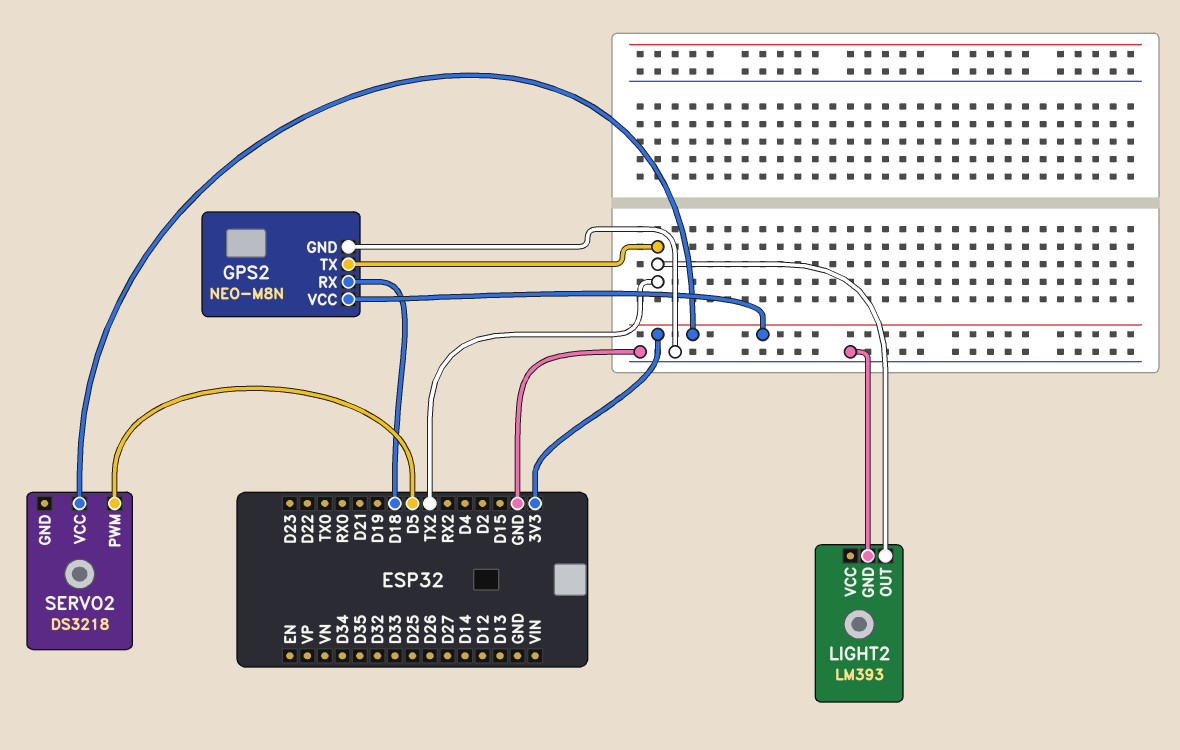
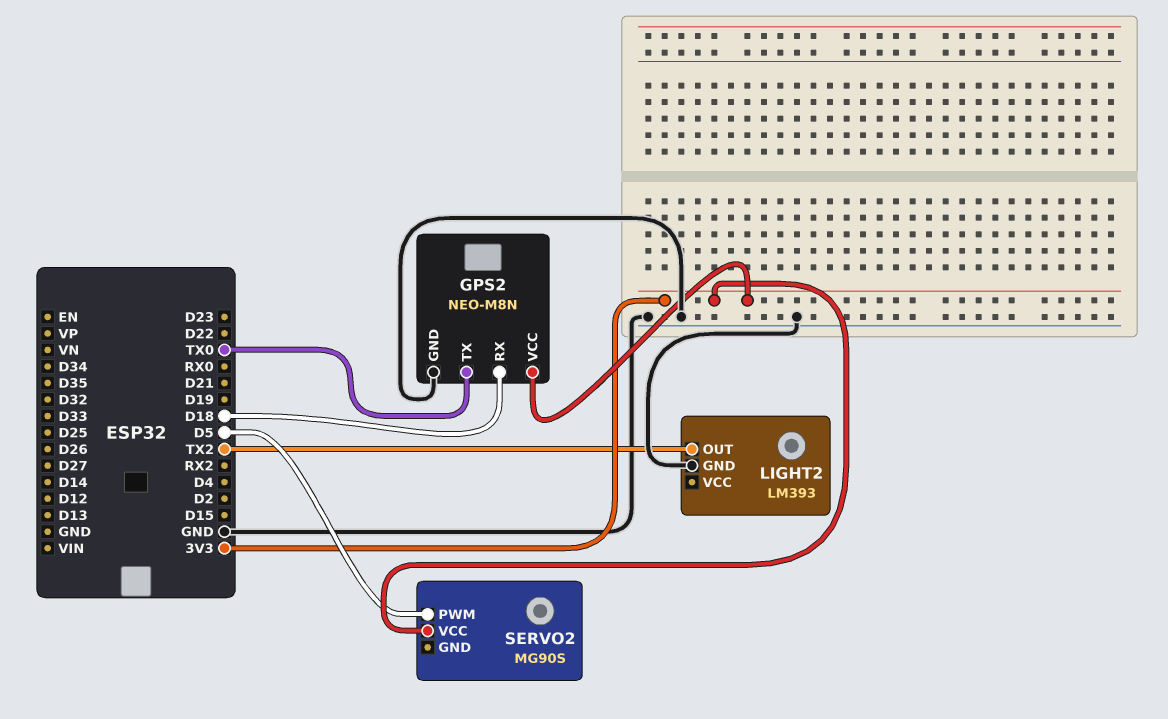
GPS2 pin TX: TX2 -> TX0
SERVO2: DS3218 -> MG90S

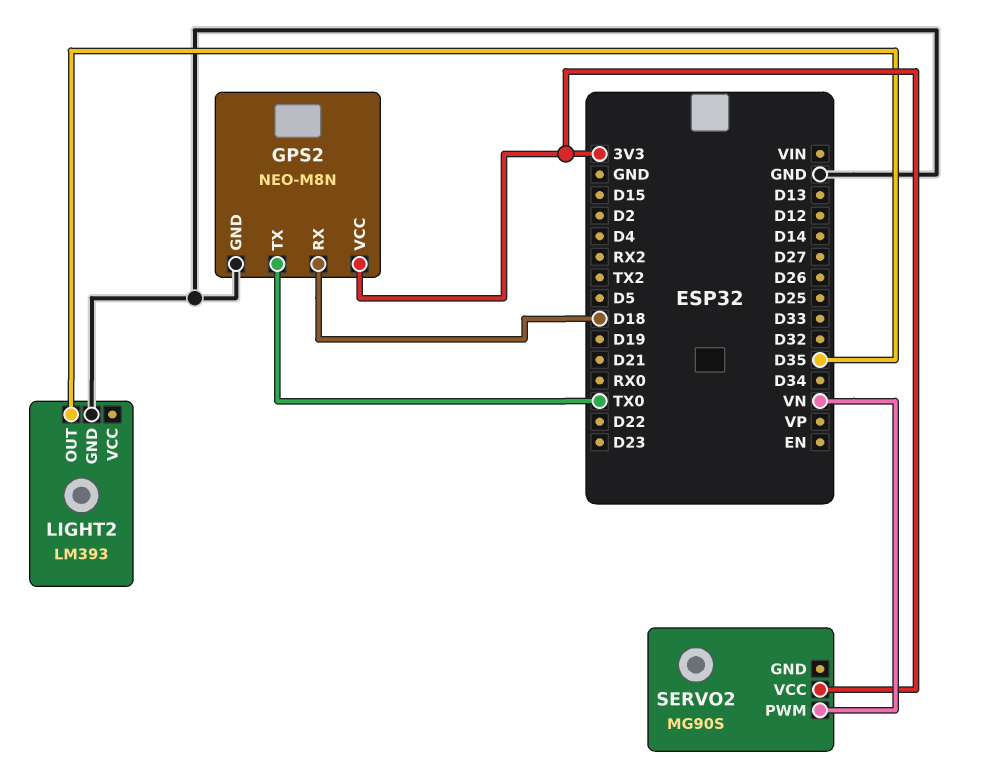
LIGHT2 pin OUT: TX2 -> D35
SERVO2 pin PWM: D5 -> VN

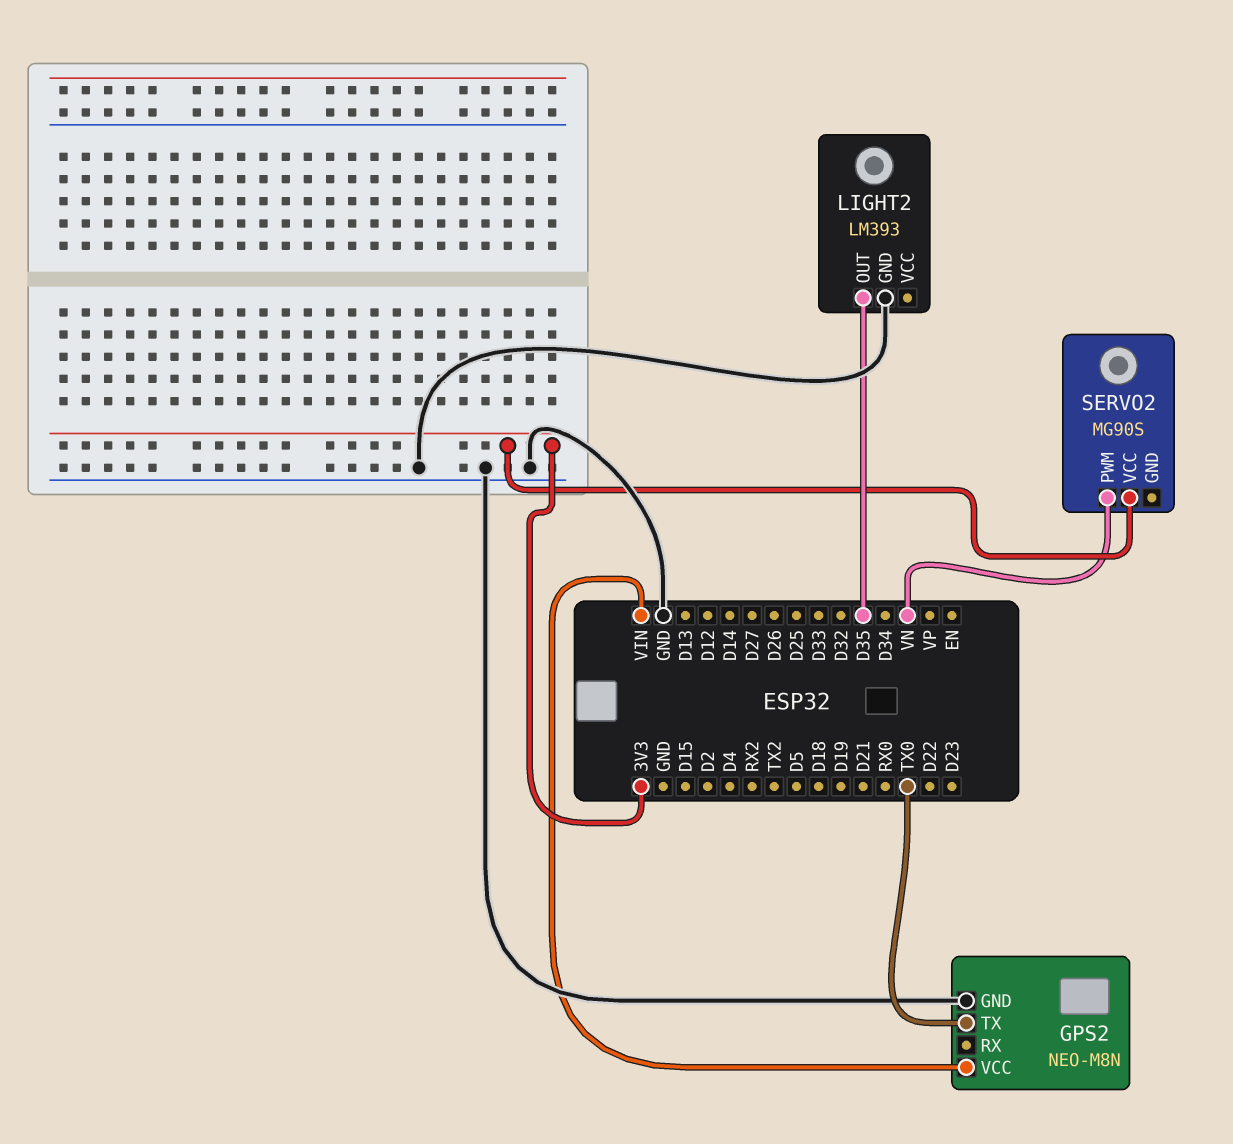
GPS2 pin RX: D18 -> none
GPS2 pin VCC: 3V3 -> VIN

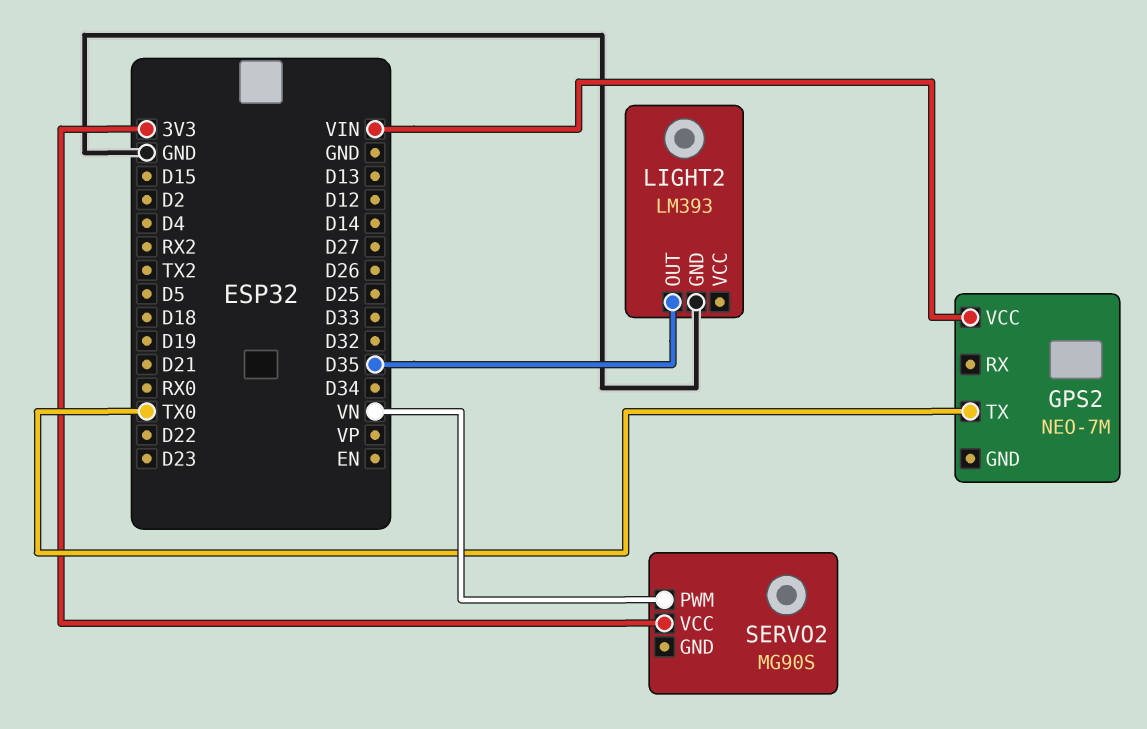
GPS2: NEO-M8N -> NEO-7M
GPS2 pin GND: GND -> none

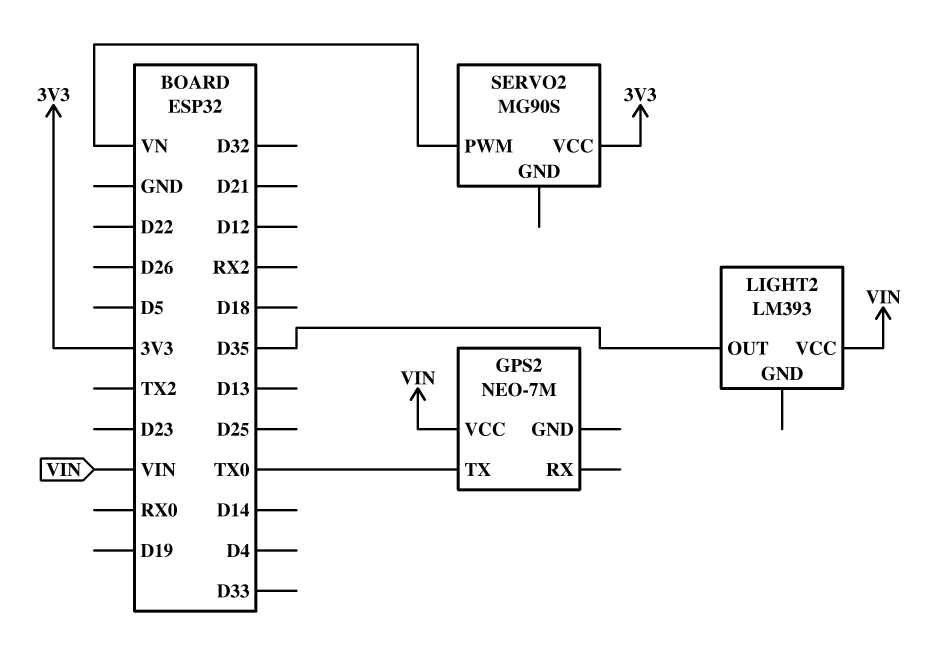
LIGHT2 pin GND: GND -> none
LIGHT2 pin VCC: none -> VIN

